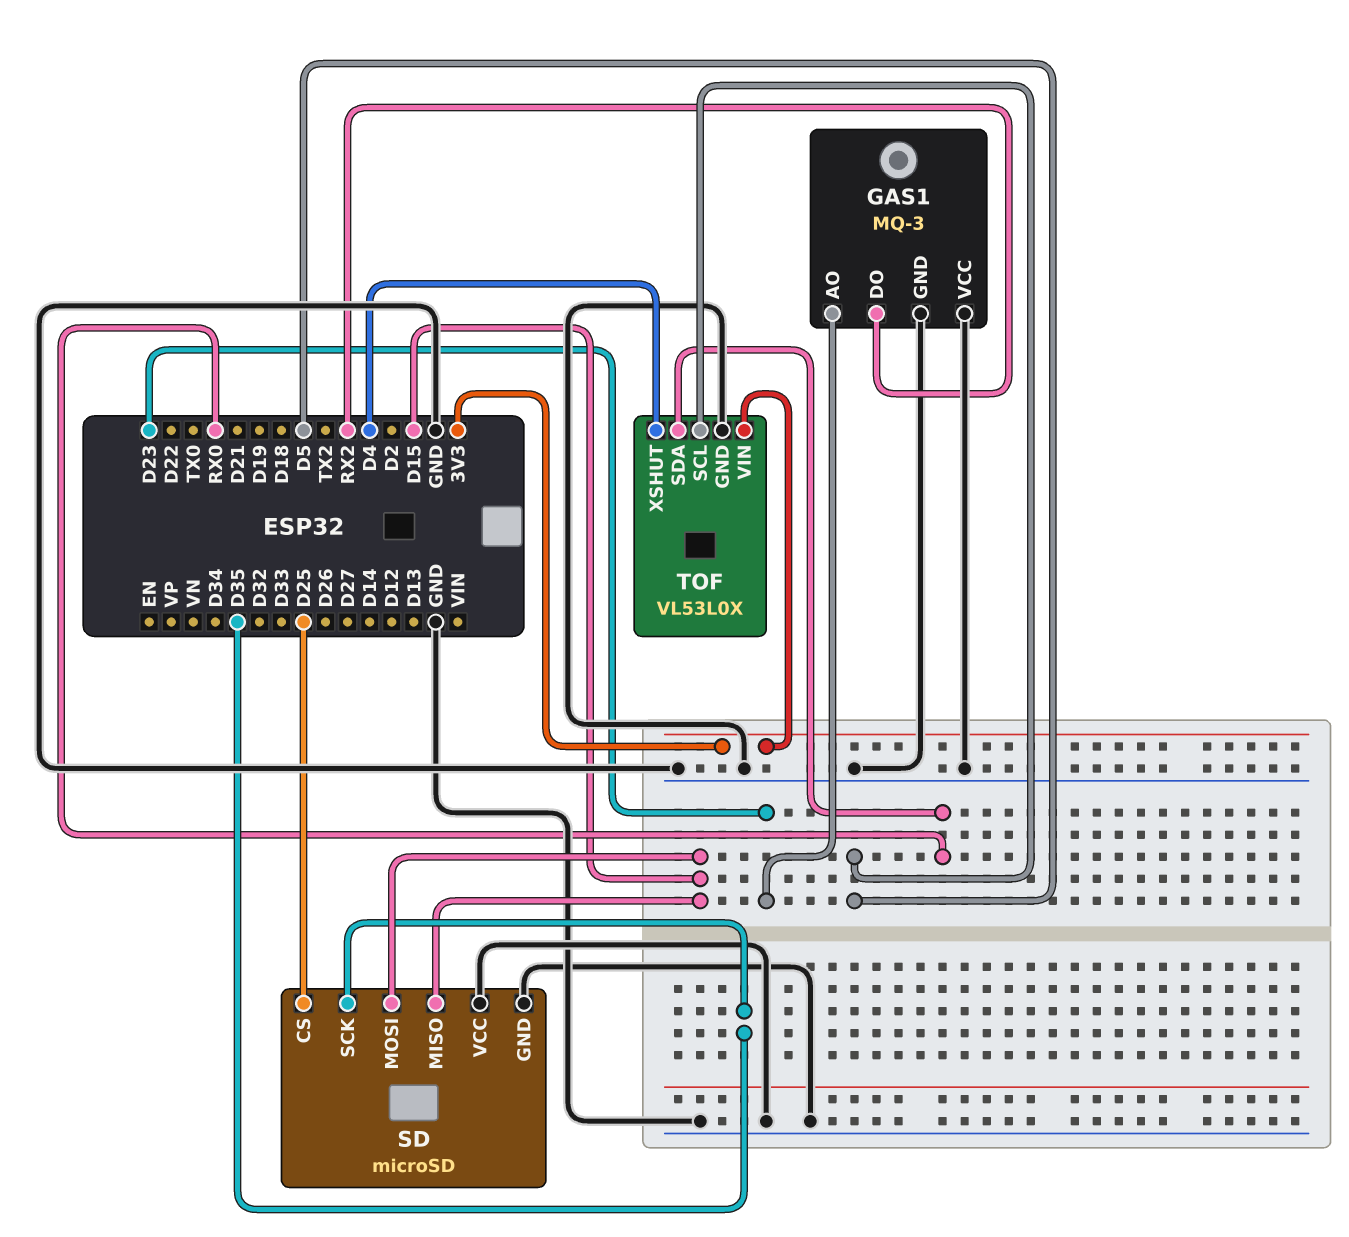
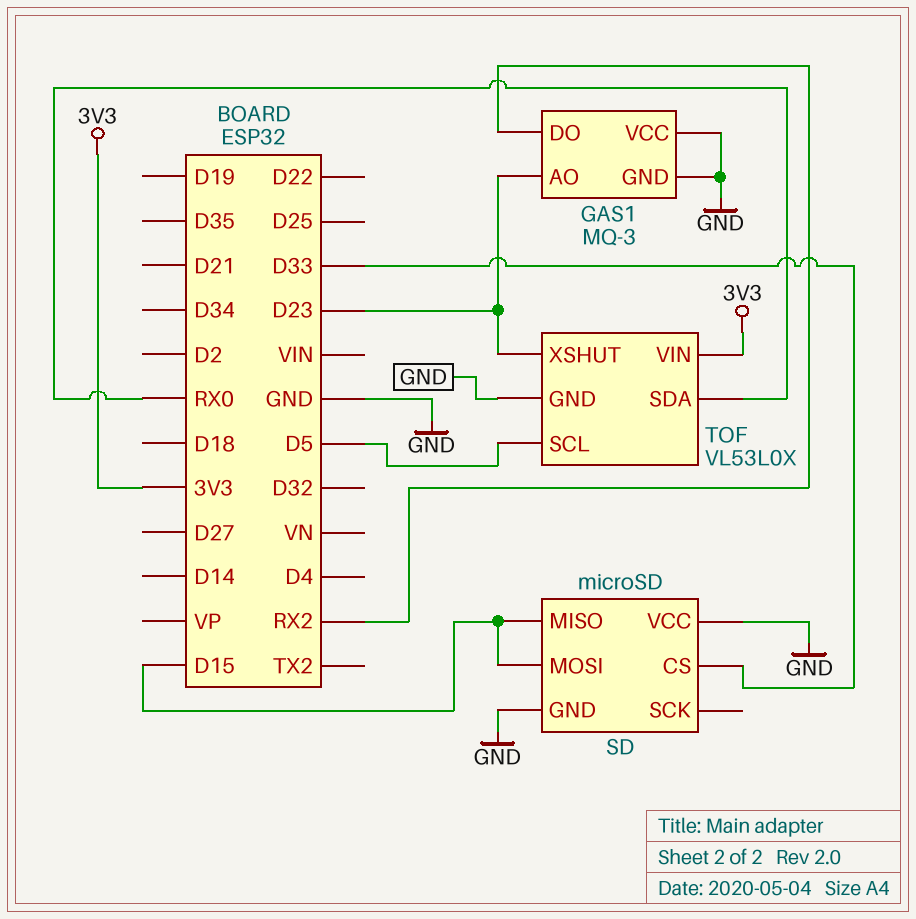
SD pin CS: D25 -> D33
SD pin SCK: D35 -> none
TOF pin XSHUT: D4 -> D23

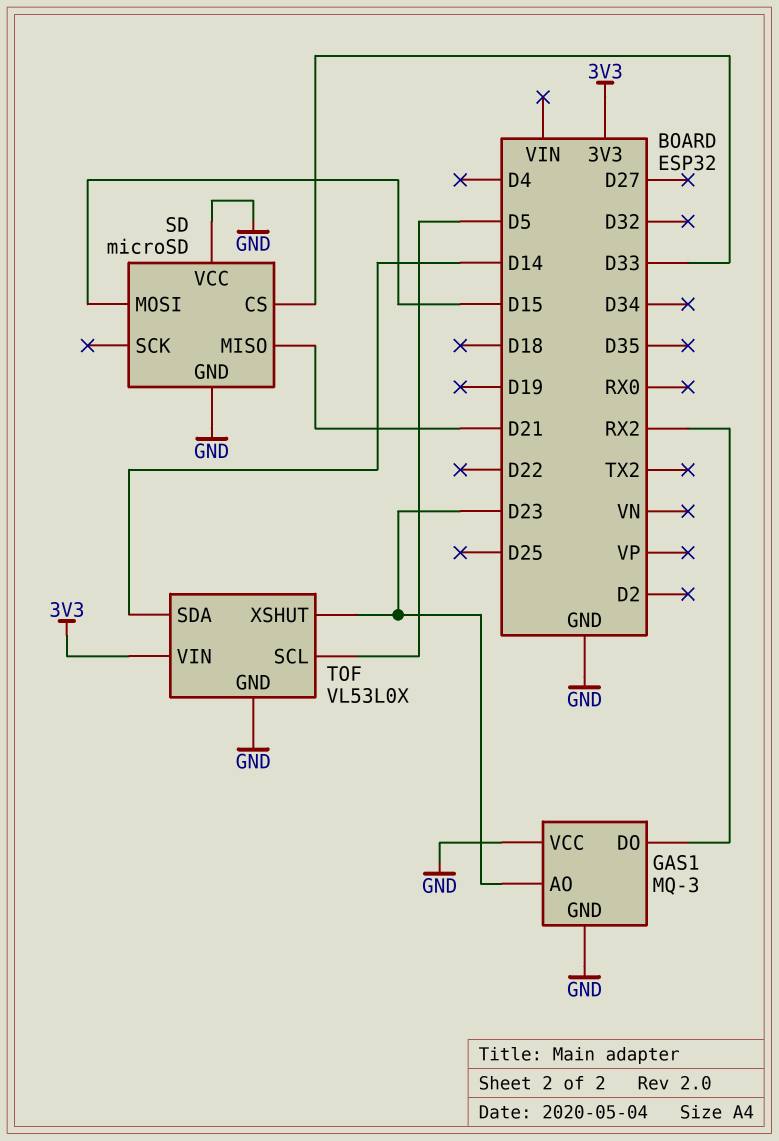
SD pin MISO: D15 -> D21
TOF pin SDA: RX0 -> D14

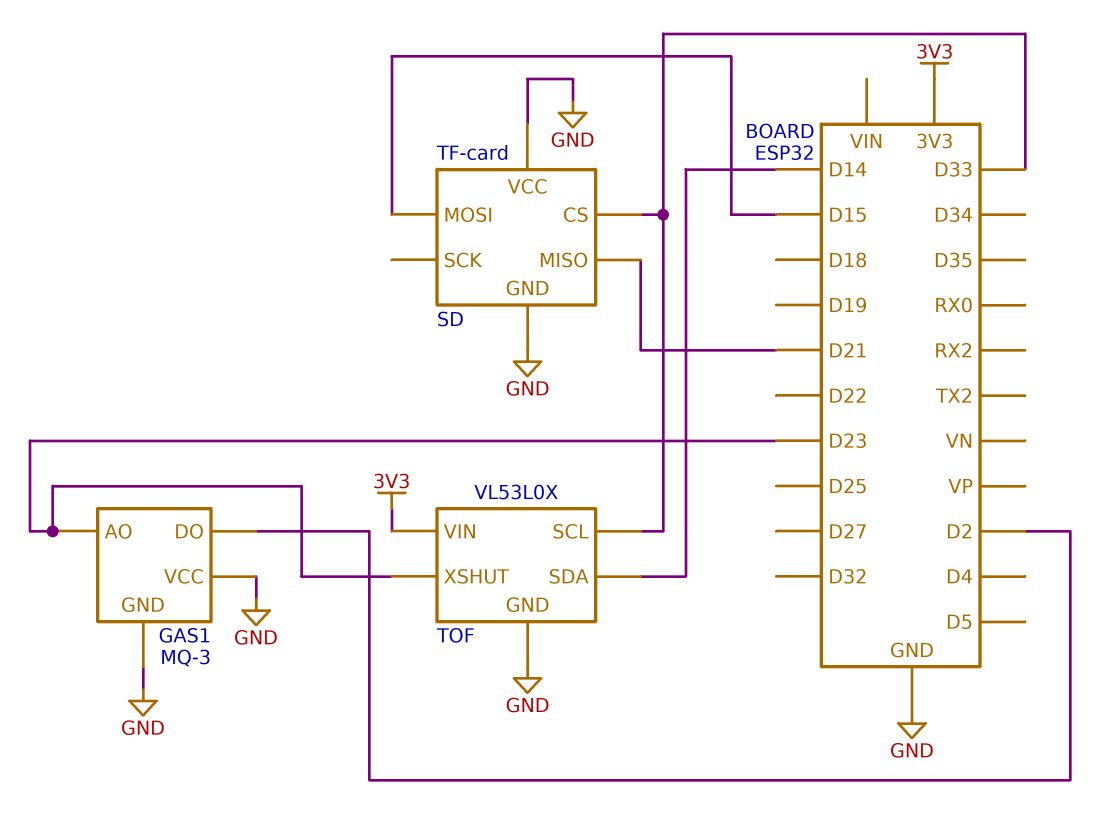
GAS1 pin DO: RX2 -> D2
SD: microSD -> TF-card
TOF pin SCL: D5 -> D33

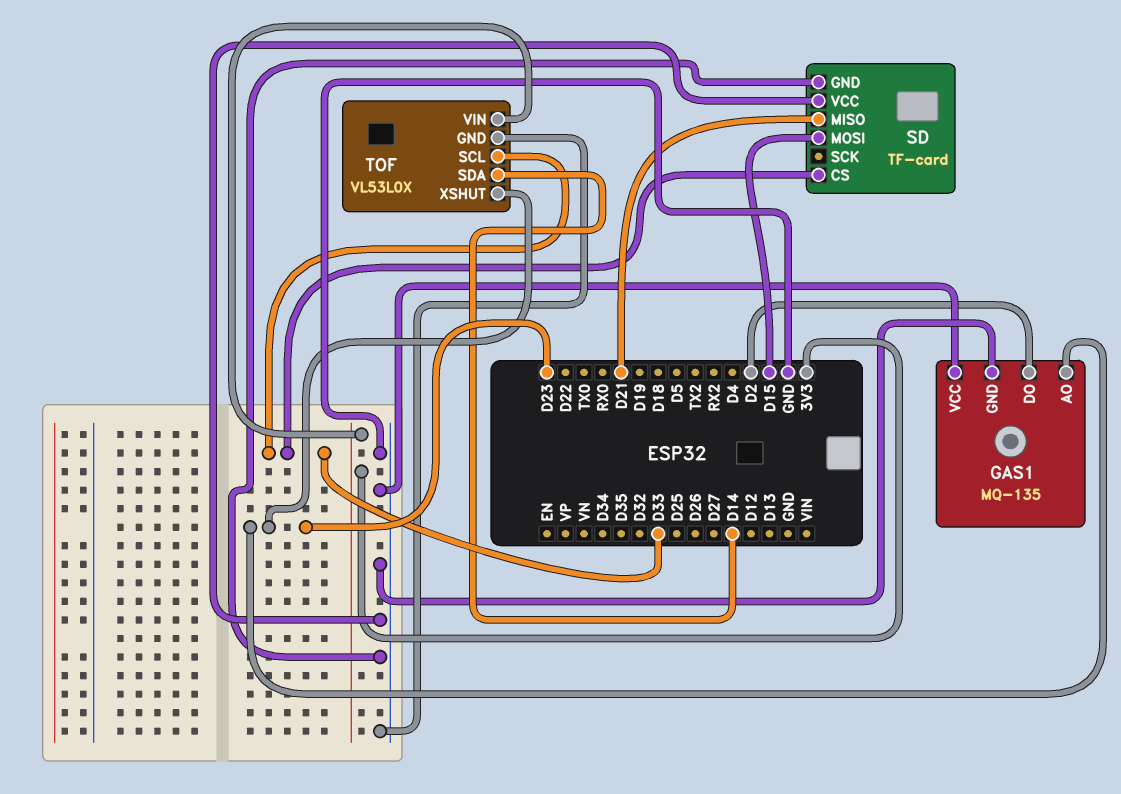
GAS1: MQ-3 -> MQ-135

